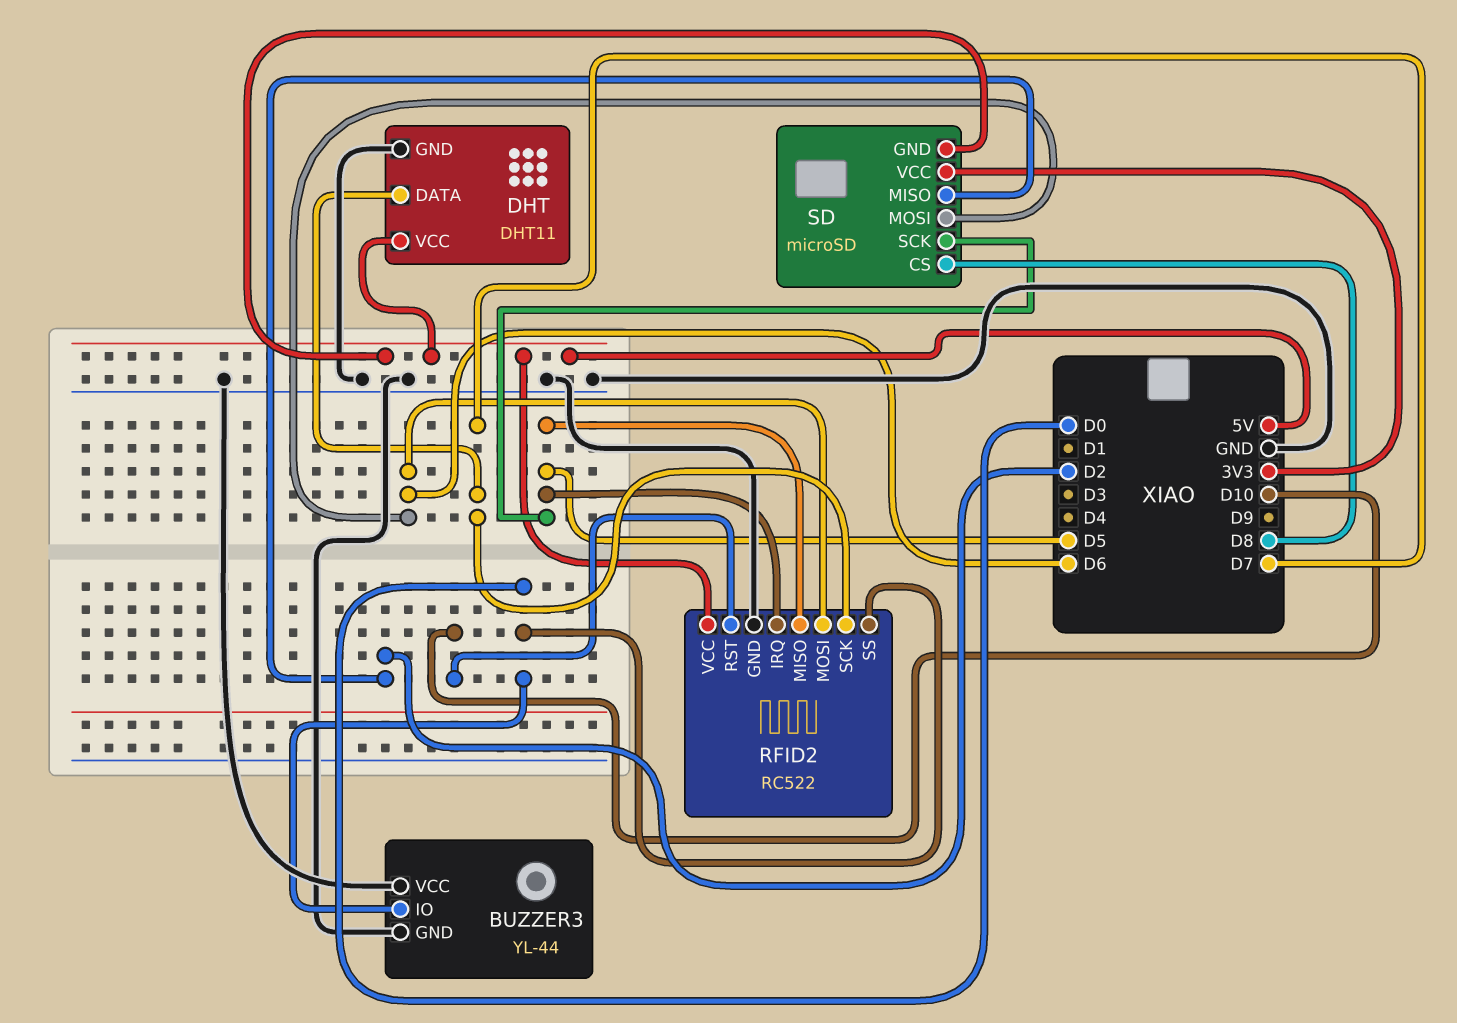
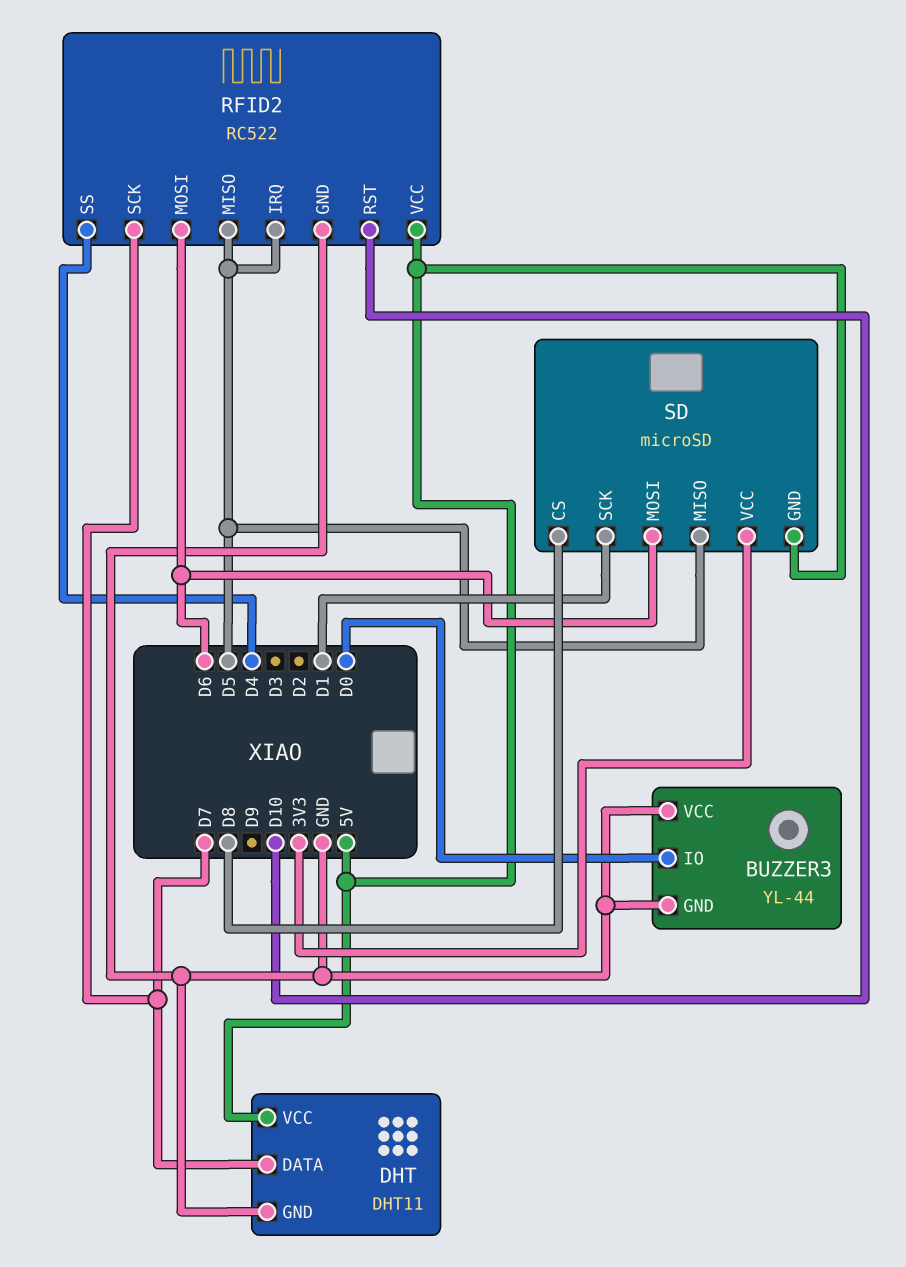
RFID2 pin SS: D0 -> D4
SD pin MISO: D2 -> D5
SD pin SCK: D5 -> D1

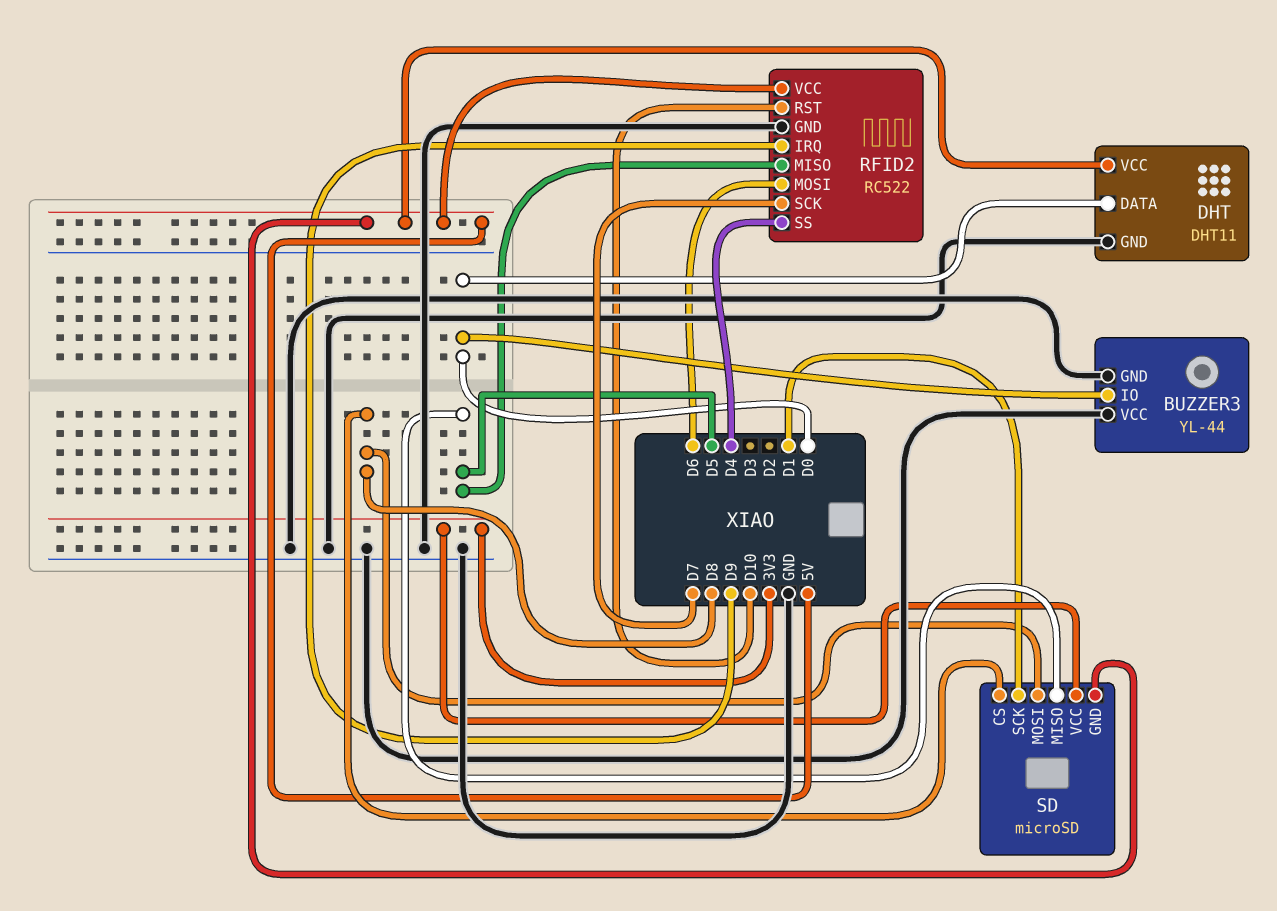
DHT pin DATA: D7 -> D0
RFID2 pin IRQ: D5 -> D9
SD pin MOSI: D6 -> D8

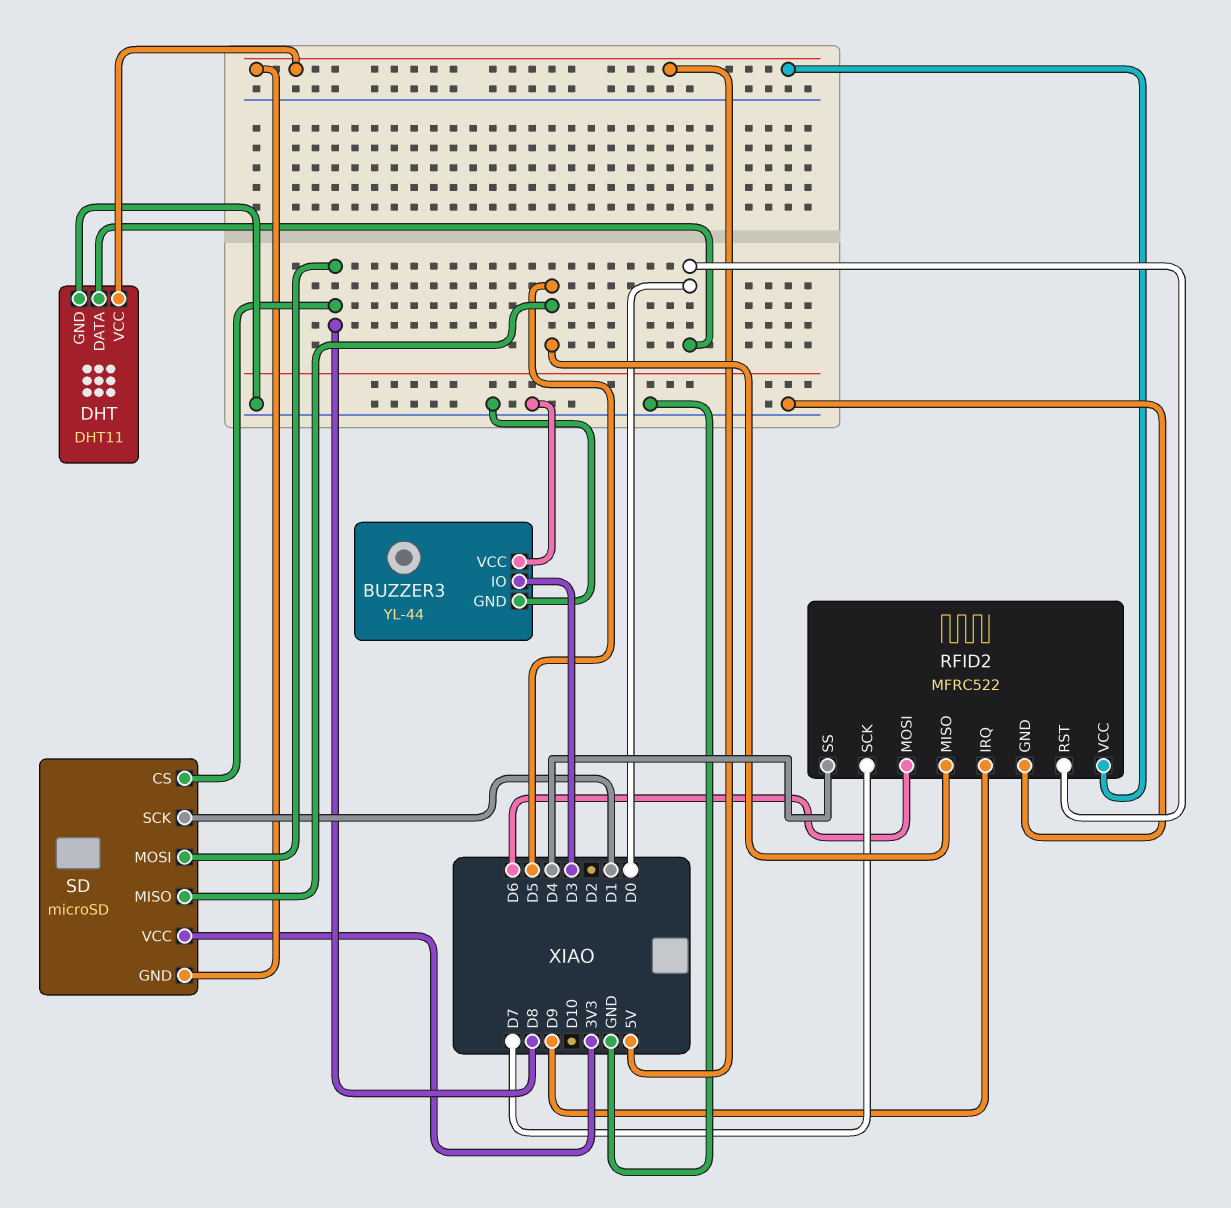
BUZZER3 pin IO: D0 -> D3
RFID2: RC522 -> MFRC522
RFID2 pin RST: D10 -> D0

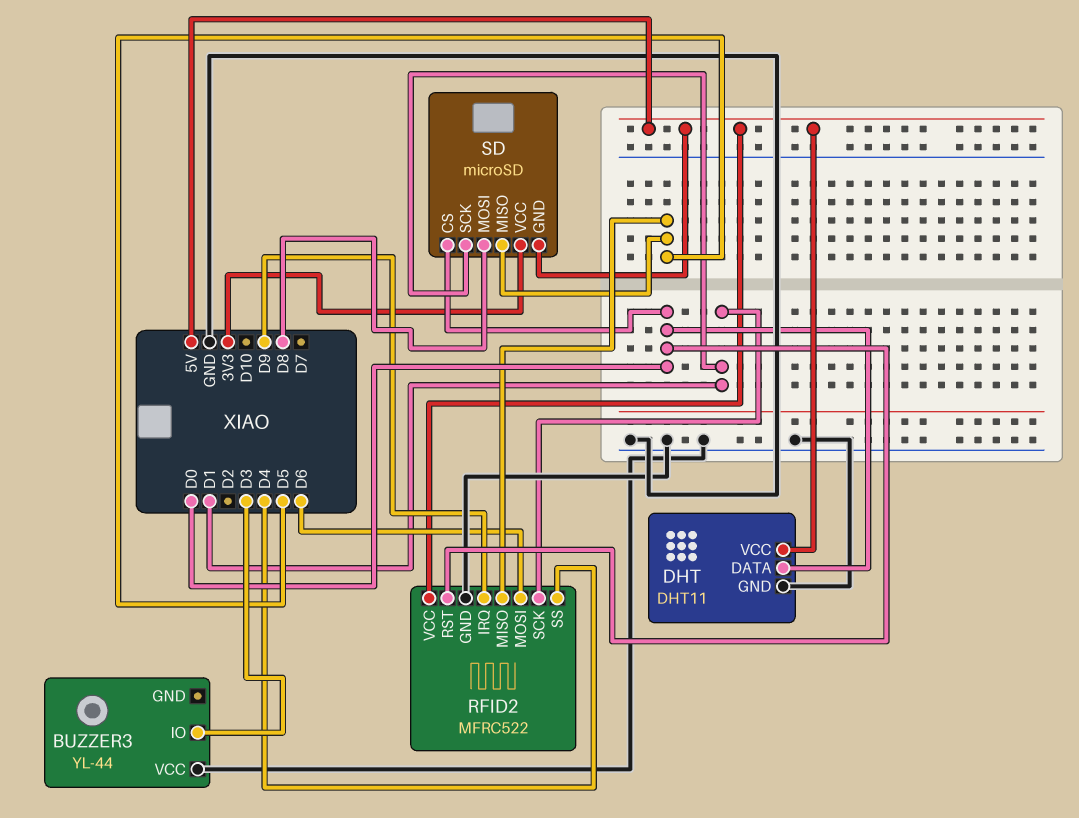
BUZZER3 pin GND: GND -> none
RFID2 pin SCK: D7 -> D1
SD pin CS: D8 -> D0

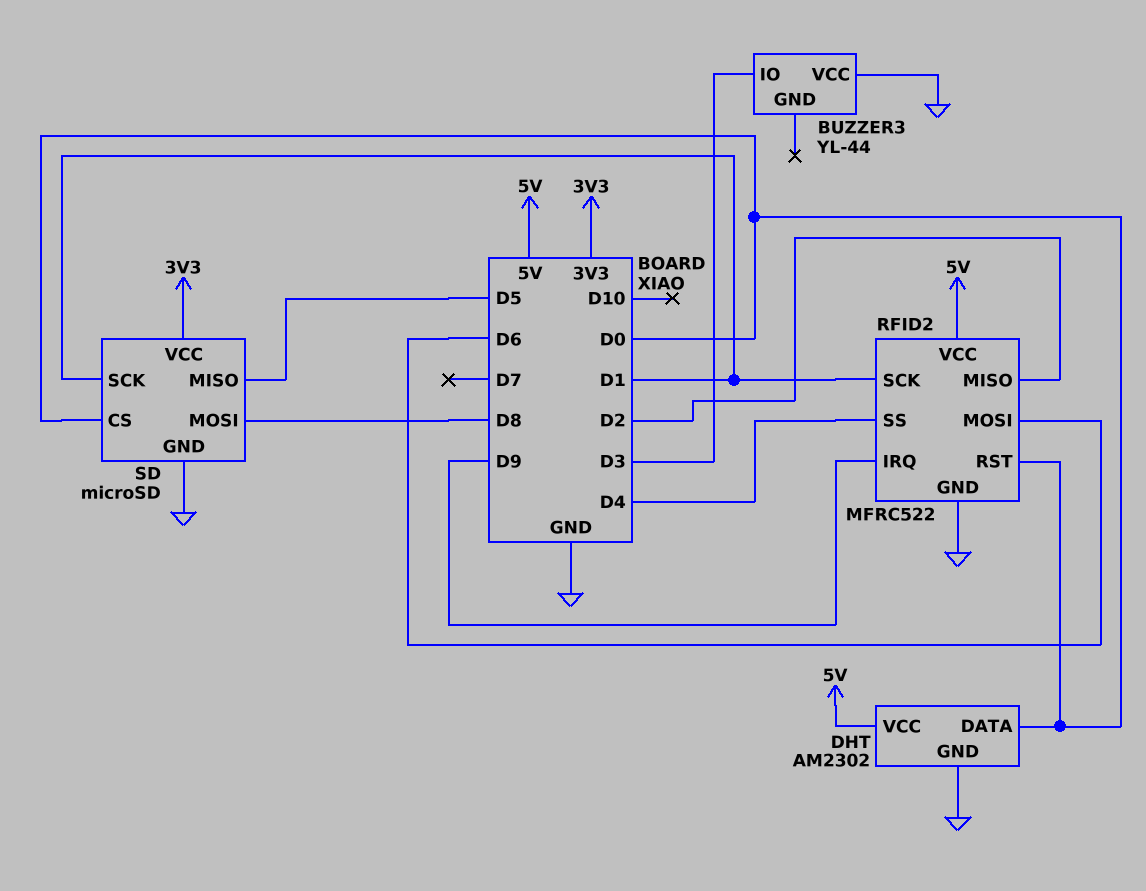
DHT: DHT11 -> AM2302
RFID2 pin MISO: D5 -> D2
SD pin GND: 5V -> GND

